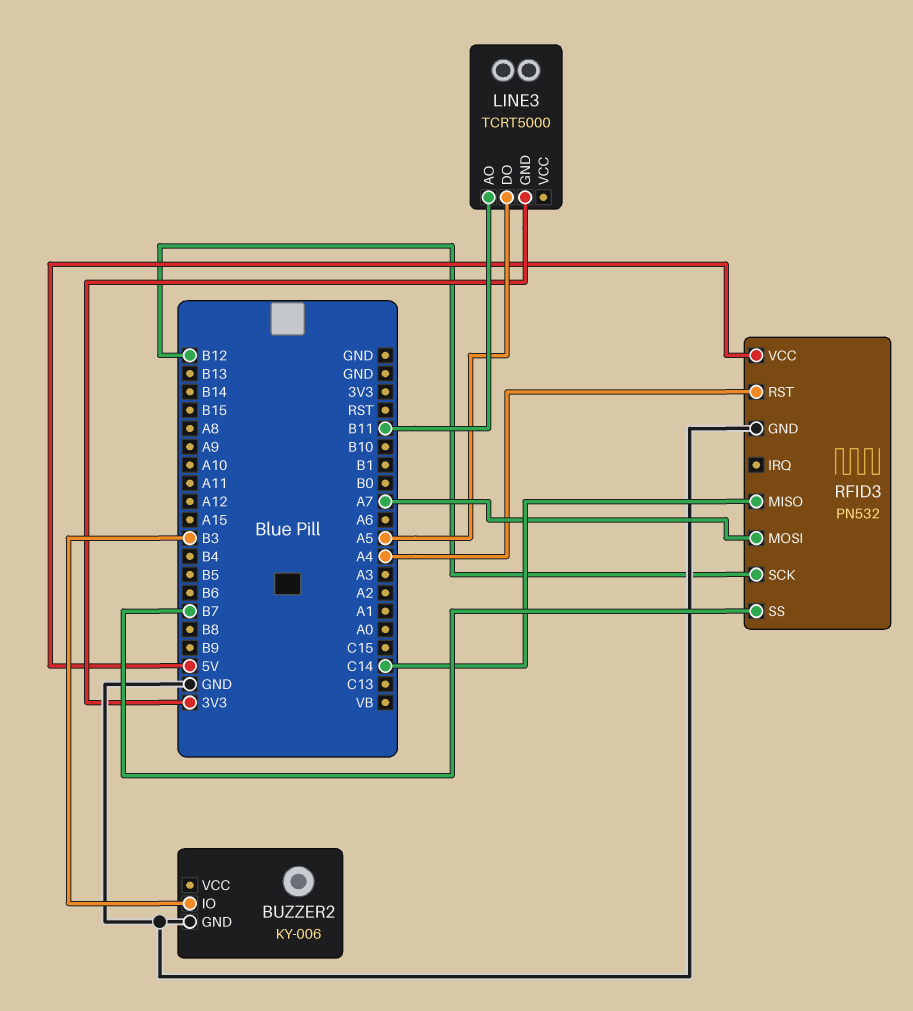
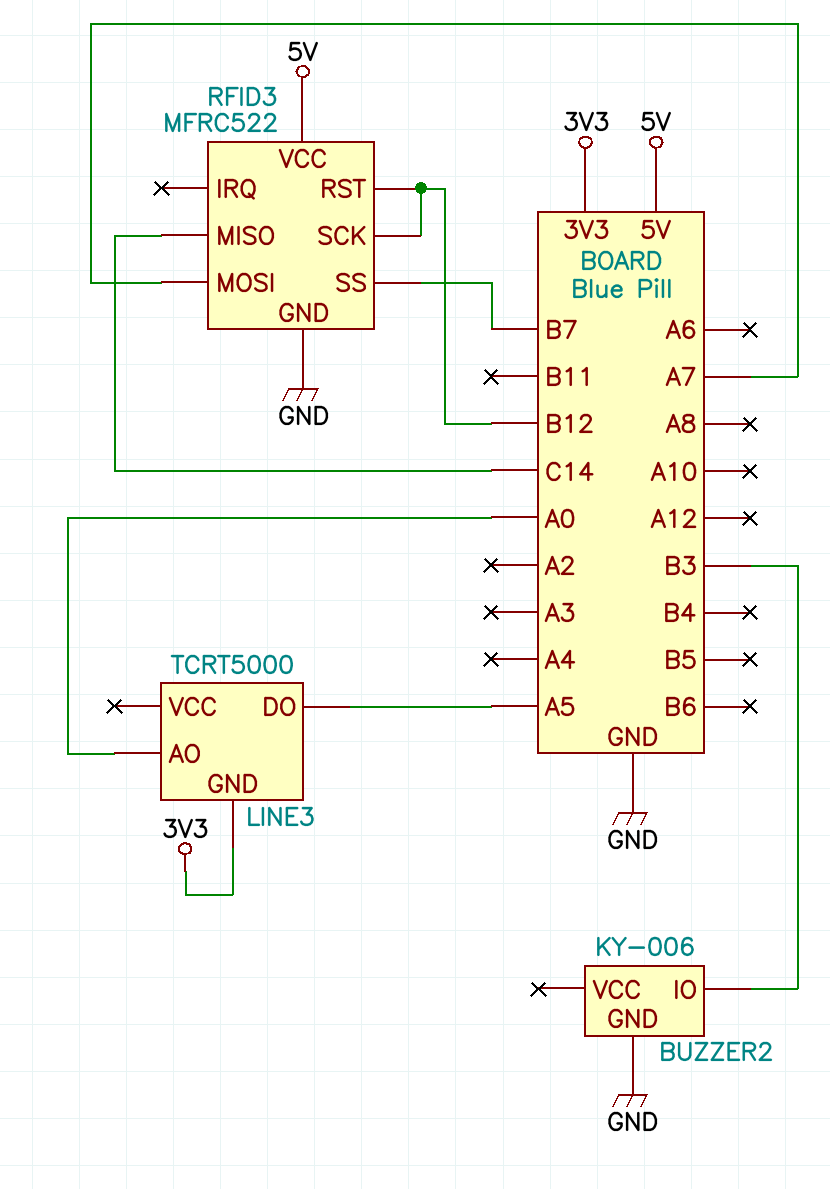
LINE3 pin AO: B11 -> A0
RFID3: PN532 -> MFRC522
RFID3 pin RST: A4 -> B12

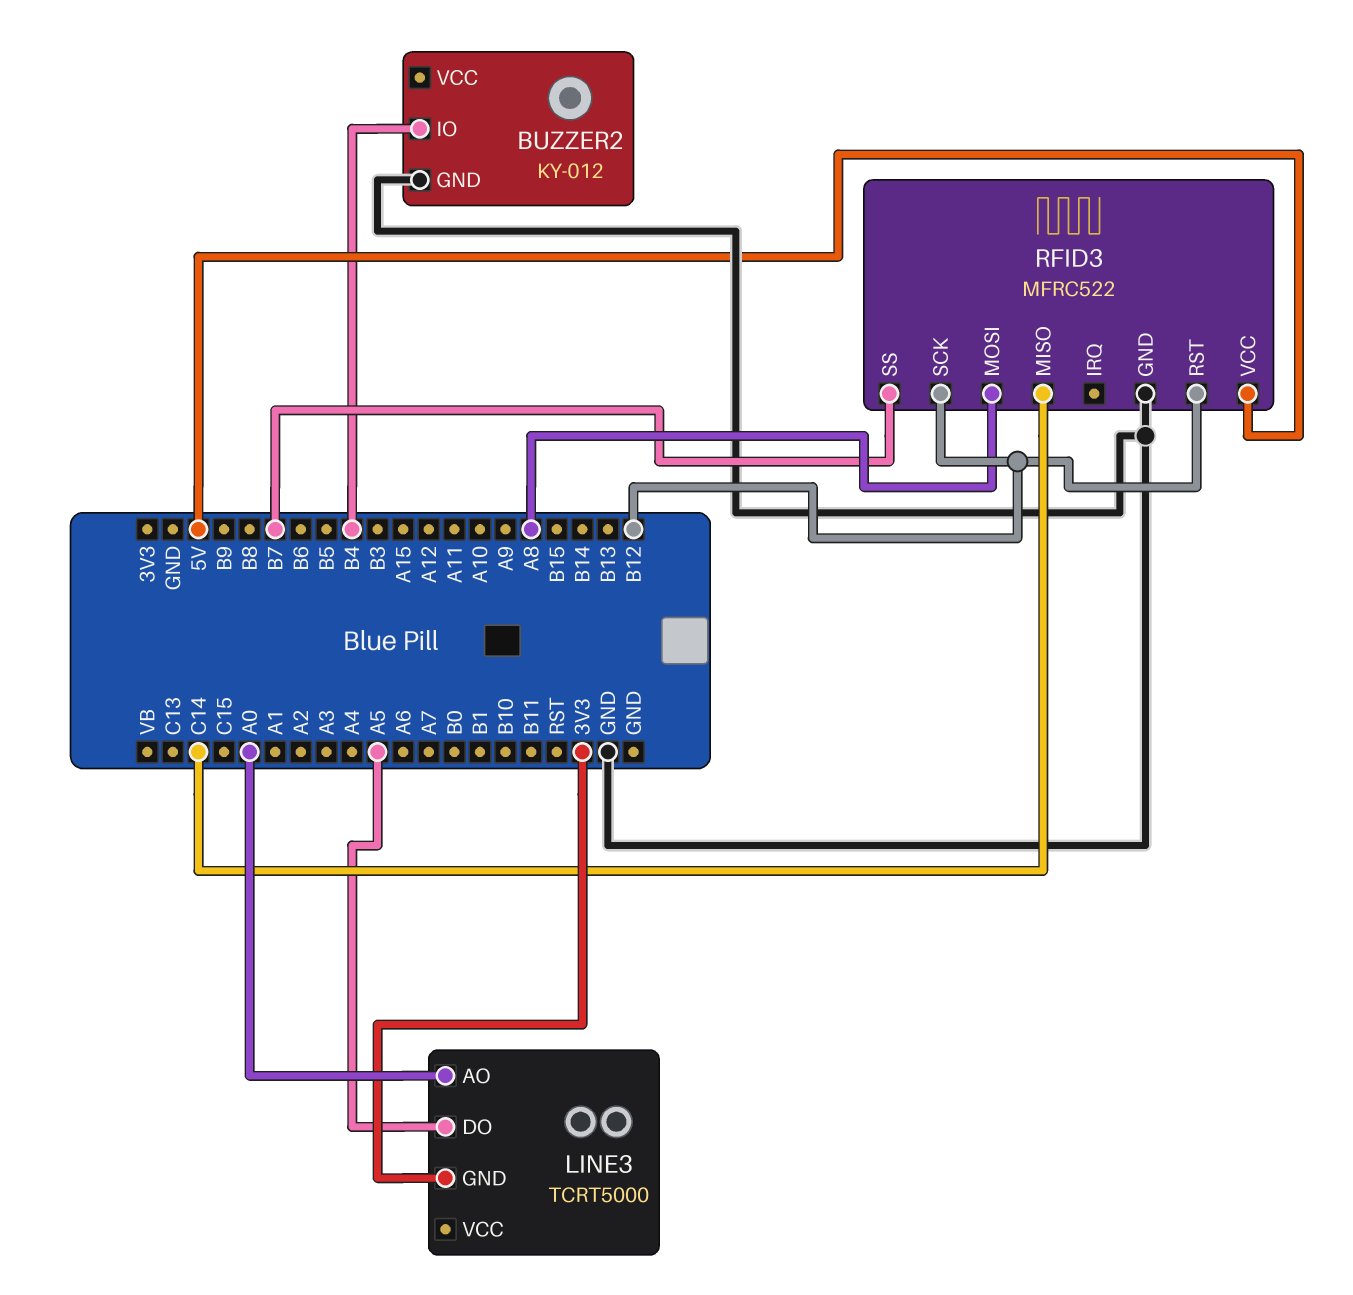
BUZZER2: KY-006 -> KY-012
BUZZER2 pin IO: B3 -> B4
RFID3 pin MOSI: A7 -> A8

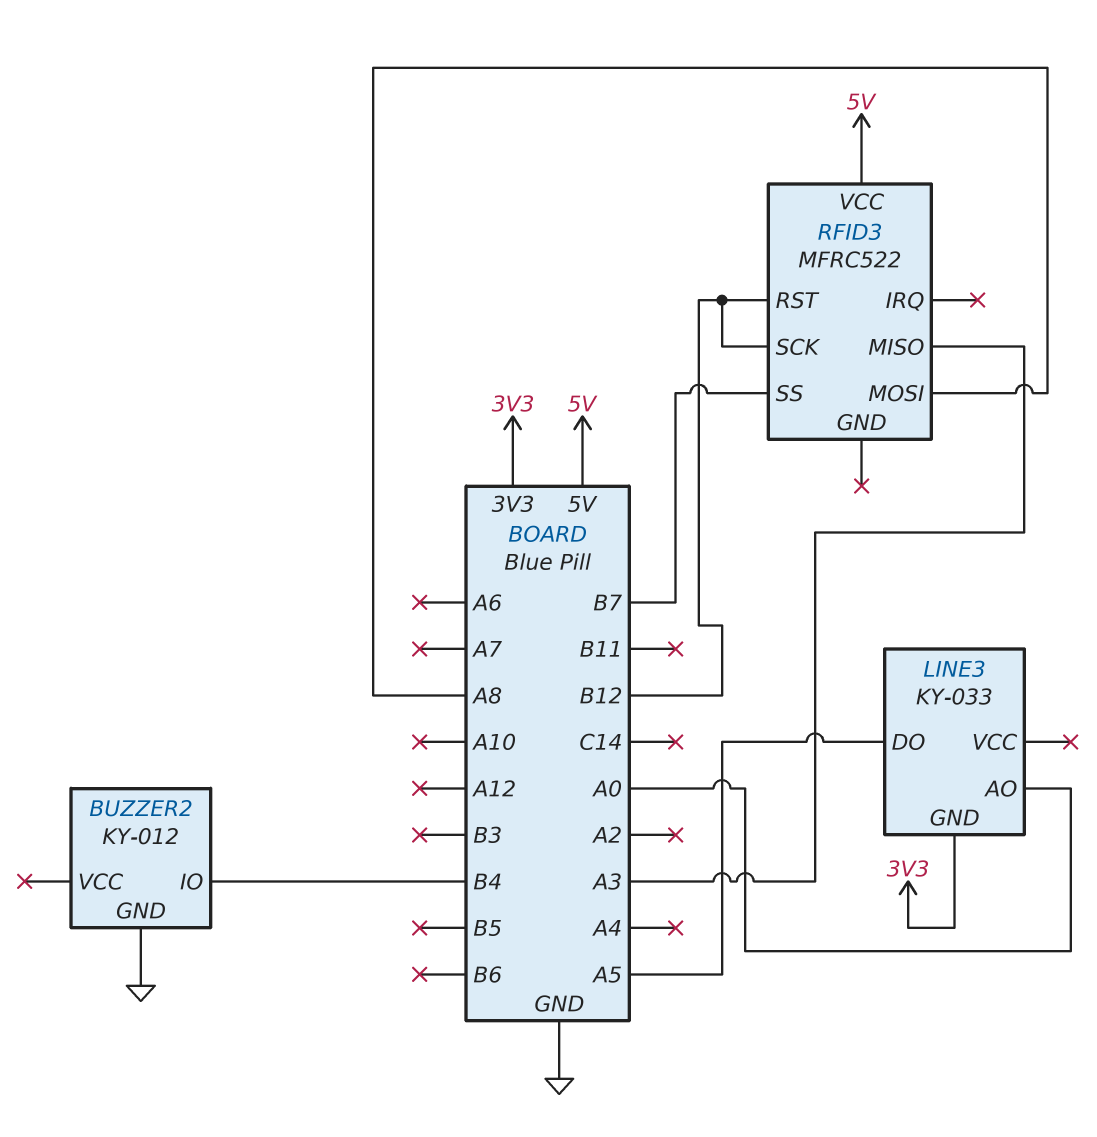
LINE3: TCRT5000 -> KY-033
RFID3 pin GND: GND -> none
RFID3 pin MISO: C14 -> A3

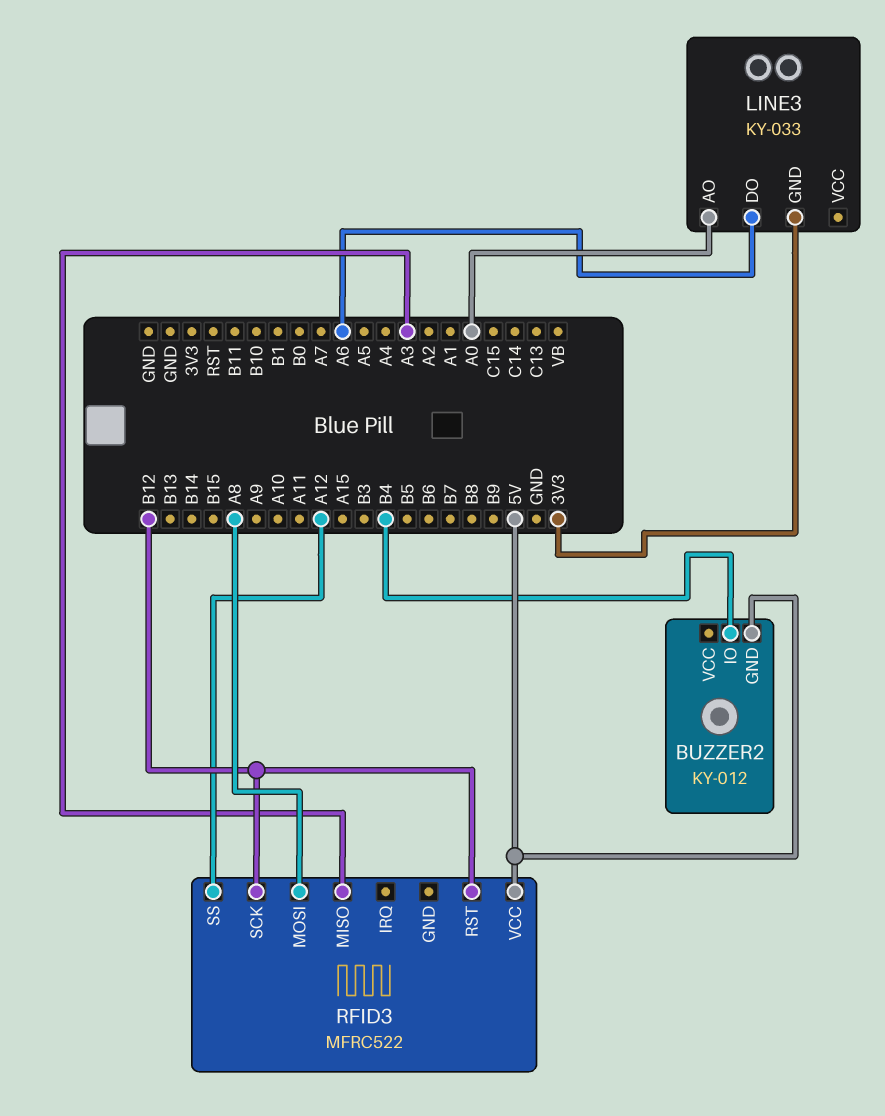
BUZZER2 pin GND: GND -> 5V
LINE3 pin DO: A5 -> A6
RFID3 pin SS: B7 -> A12

